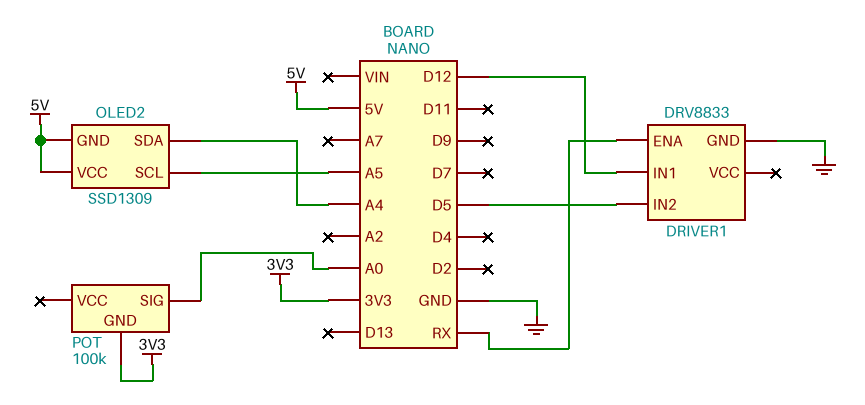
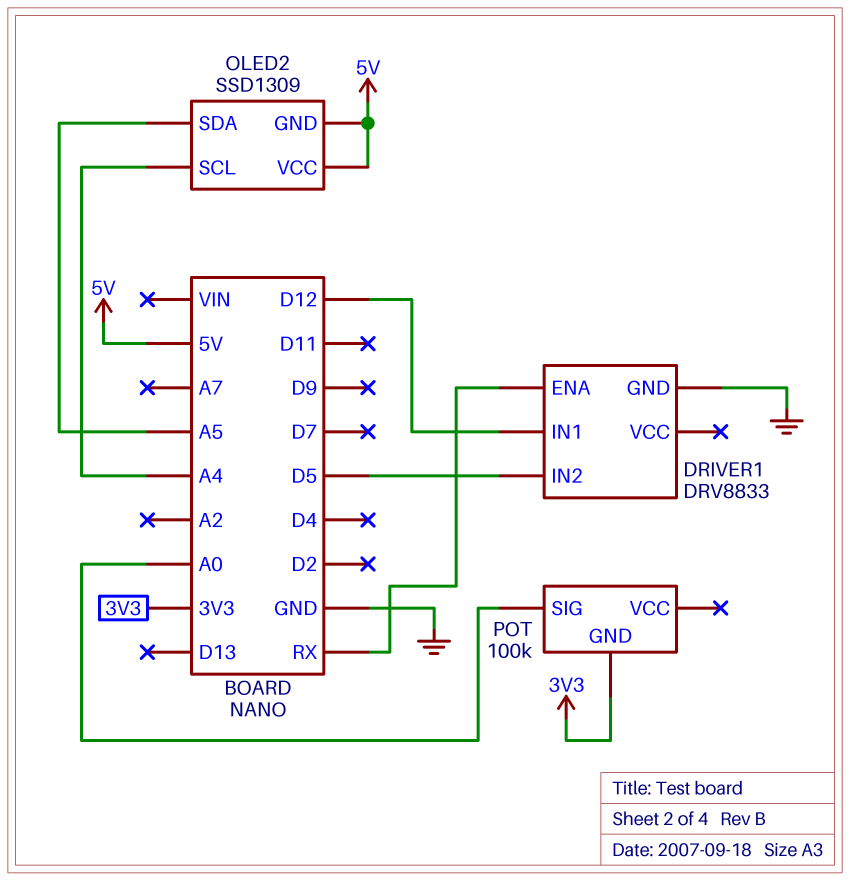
OLED2 pin SCL: A5 -> A4
OLED2 pin SDA: A4 -> A5

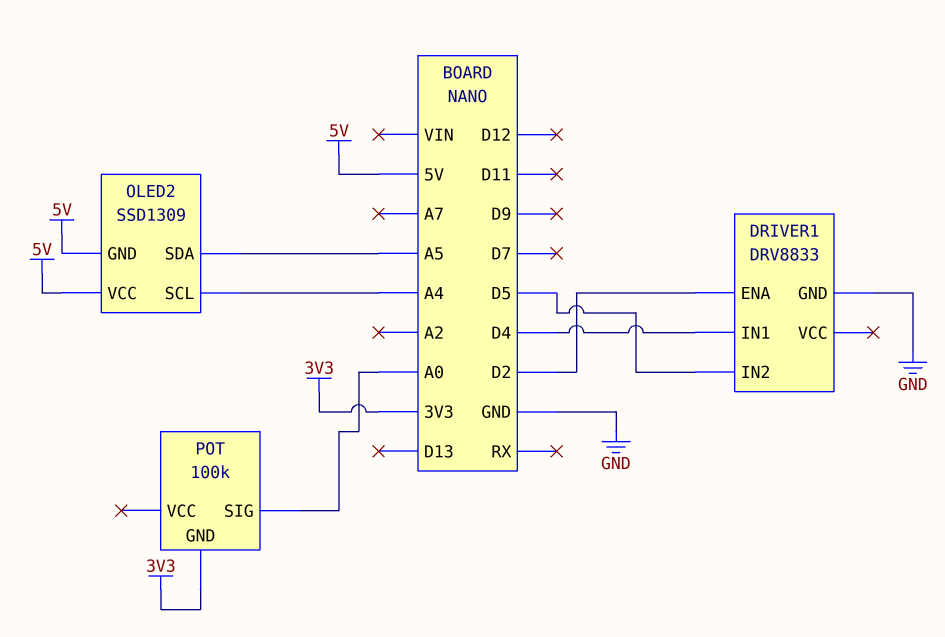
DRIVER1 pin ENA: RX -> D2
DRIVER1 pin IN1: D12 -> D4

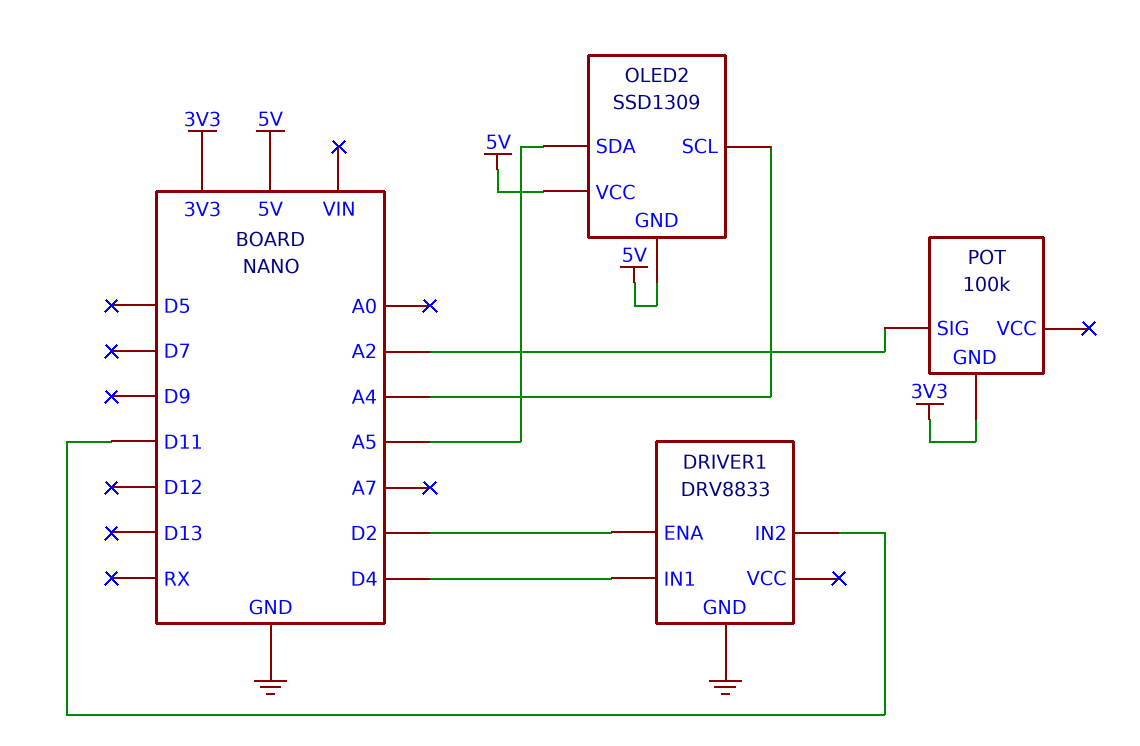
DRIVER1 pin IN2: D5 -> D11
POT pin SIG: A0 -> A2

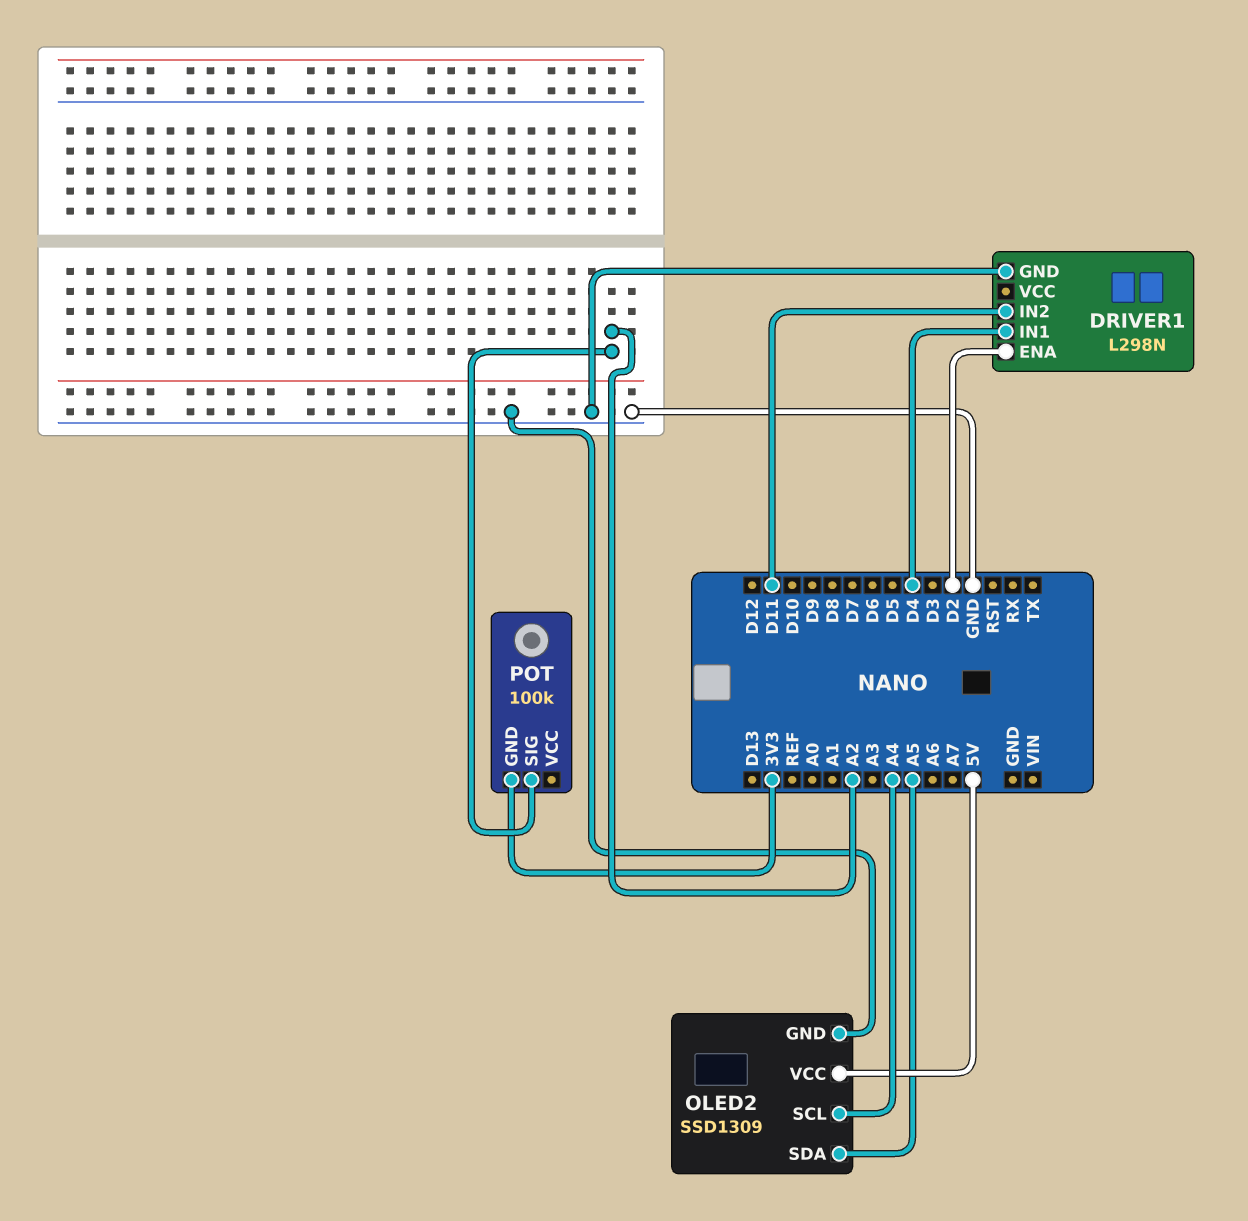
DRIVER1: DRV8833 -> L298N
OLED2 pin GND: 5V -> GND

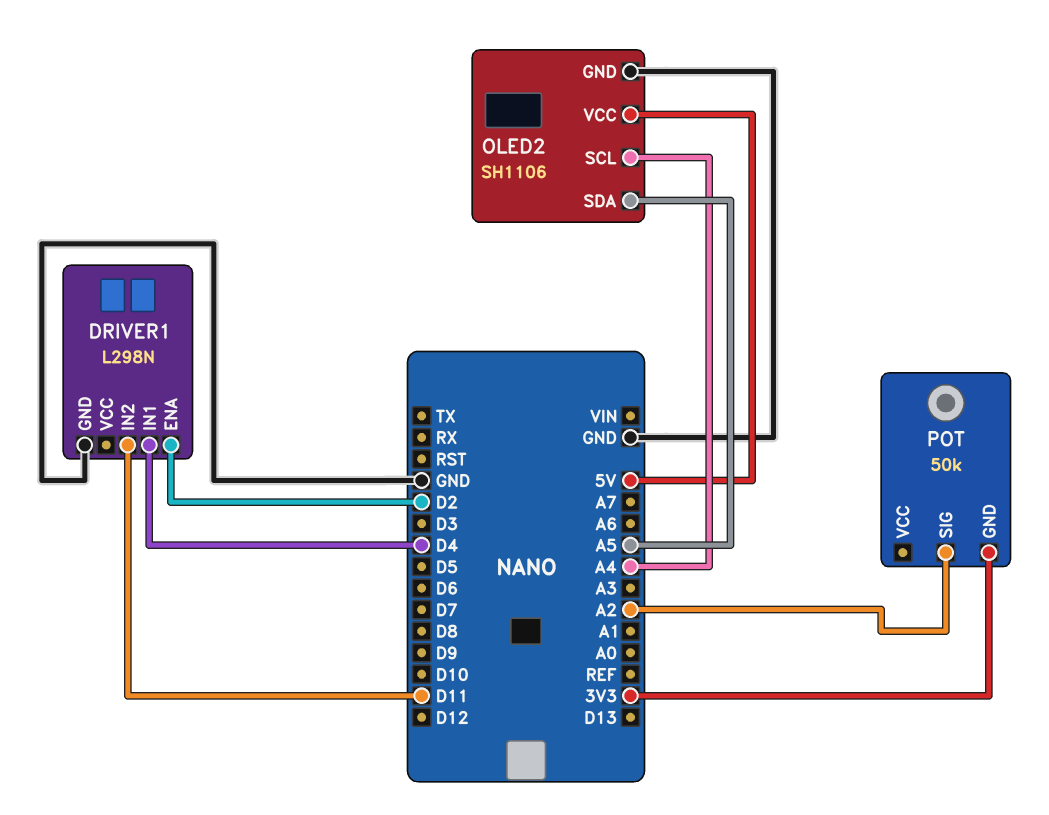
OLED2: SSD1309 -> SH1106
POT: 100k -> 50k

